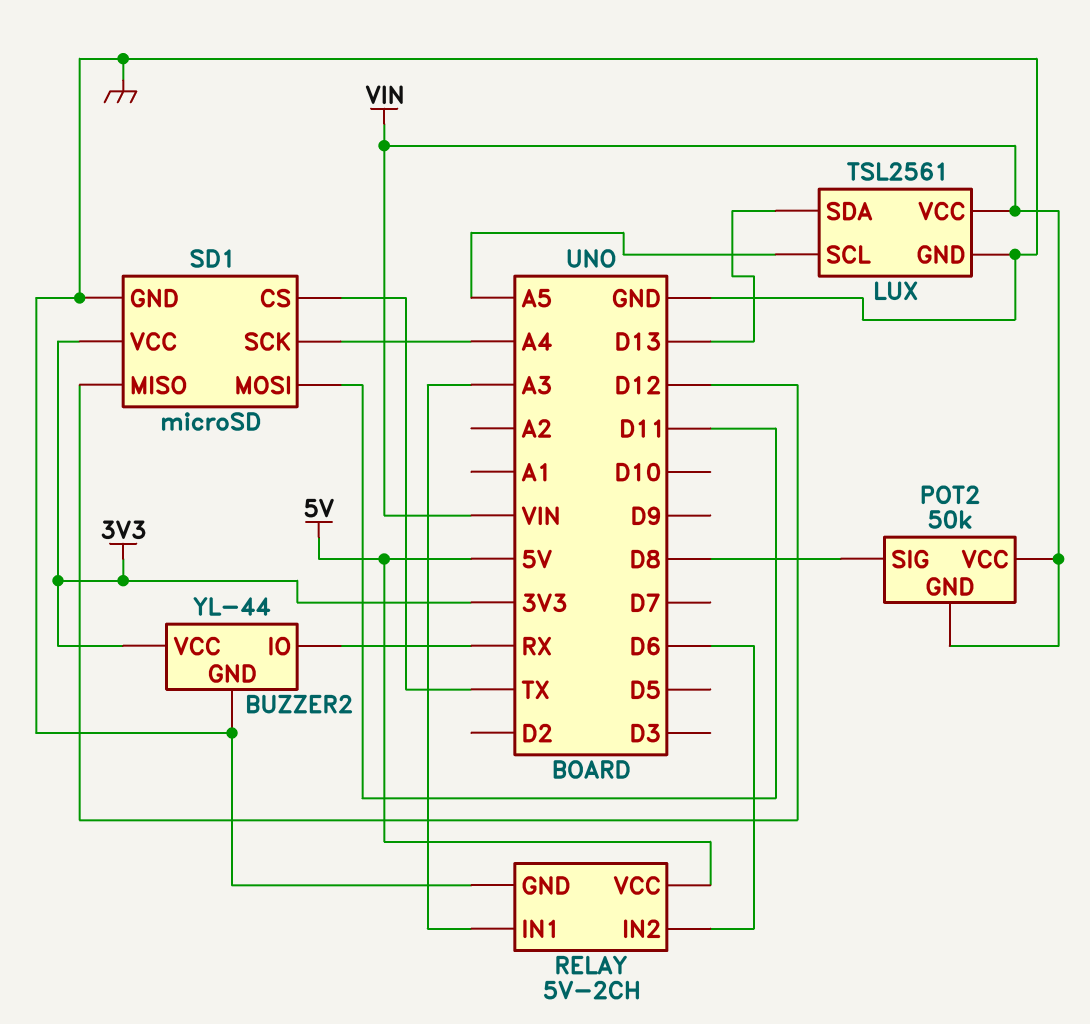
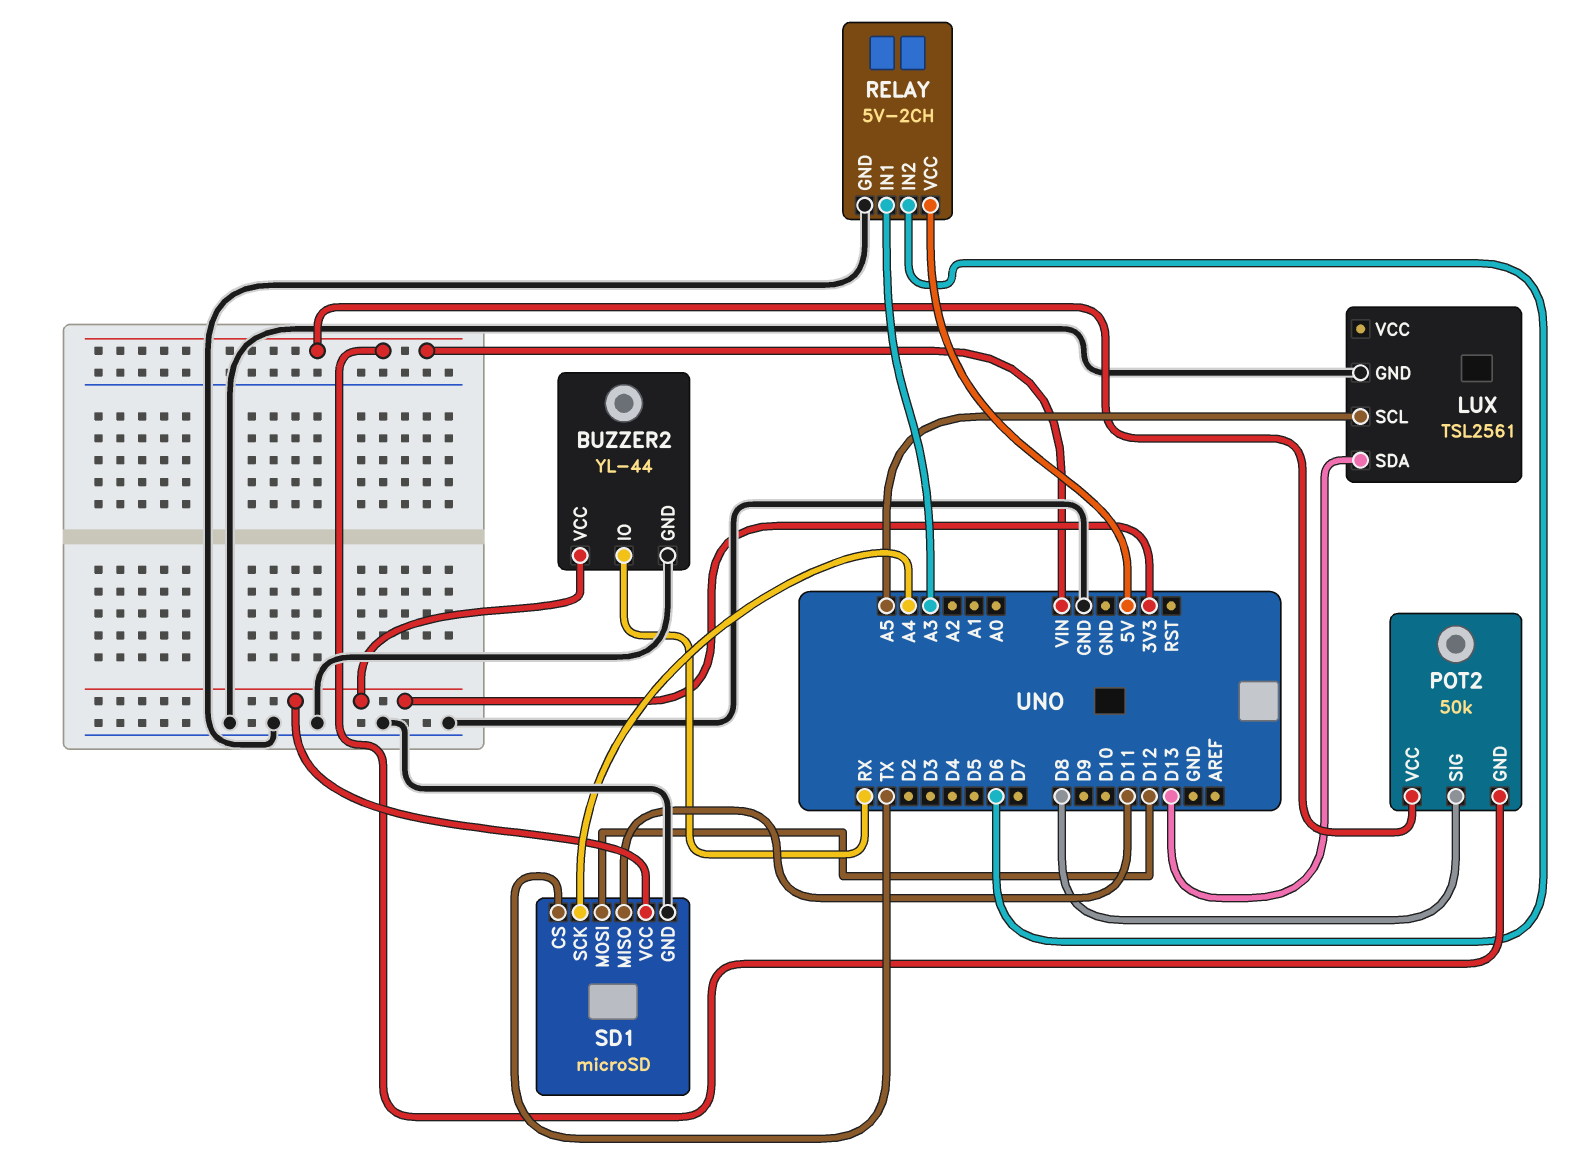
LUX pin VCC: VIN -> none
SD1 pin MISO: D12 -> D11
SD1 pin MOSI: D11 -> D12

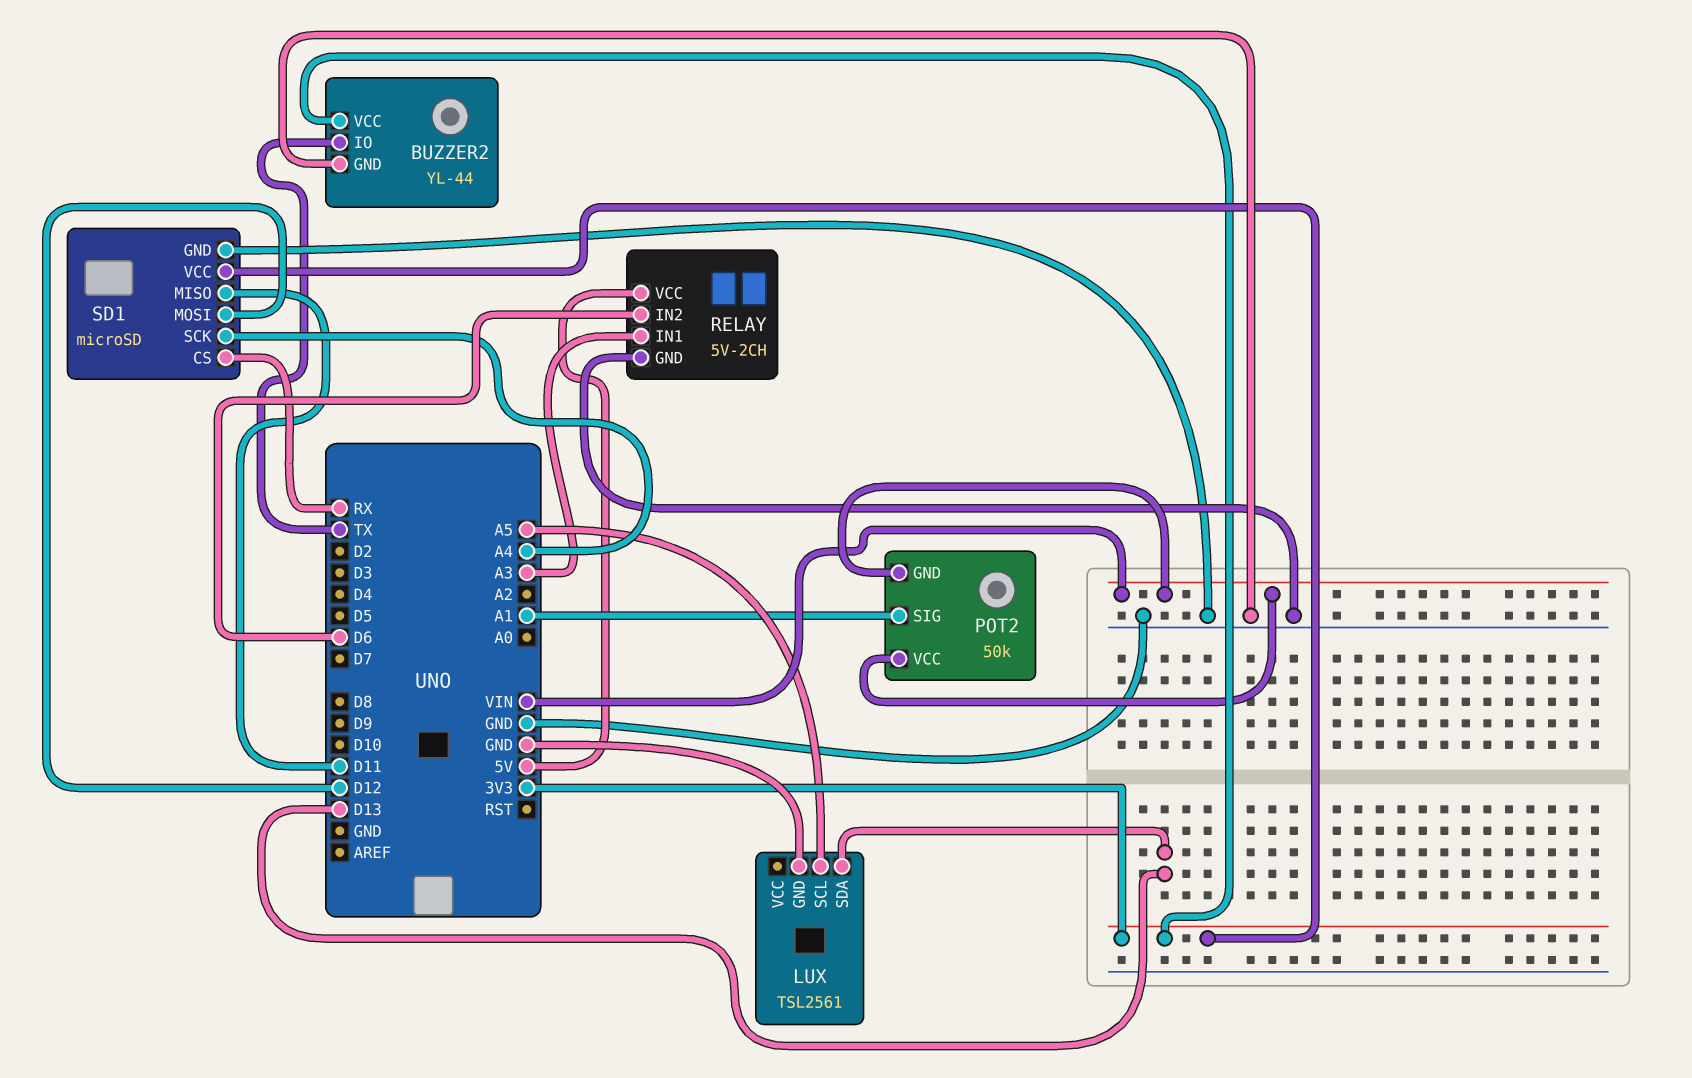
BUZZER2 pin IO: RX -> TX
POT2 pin SIG: D8 -> A1
SD1 pin CS: TX -> RX

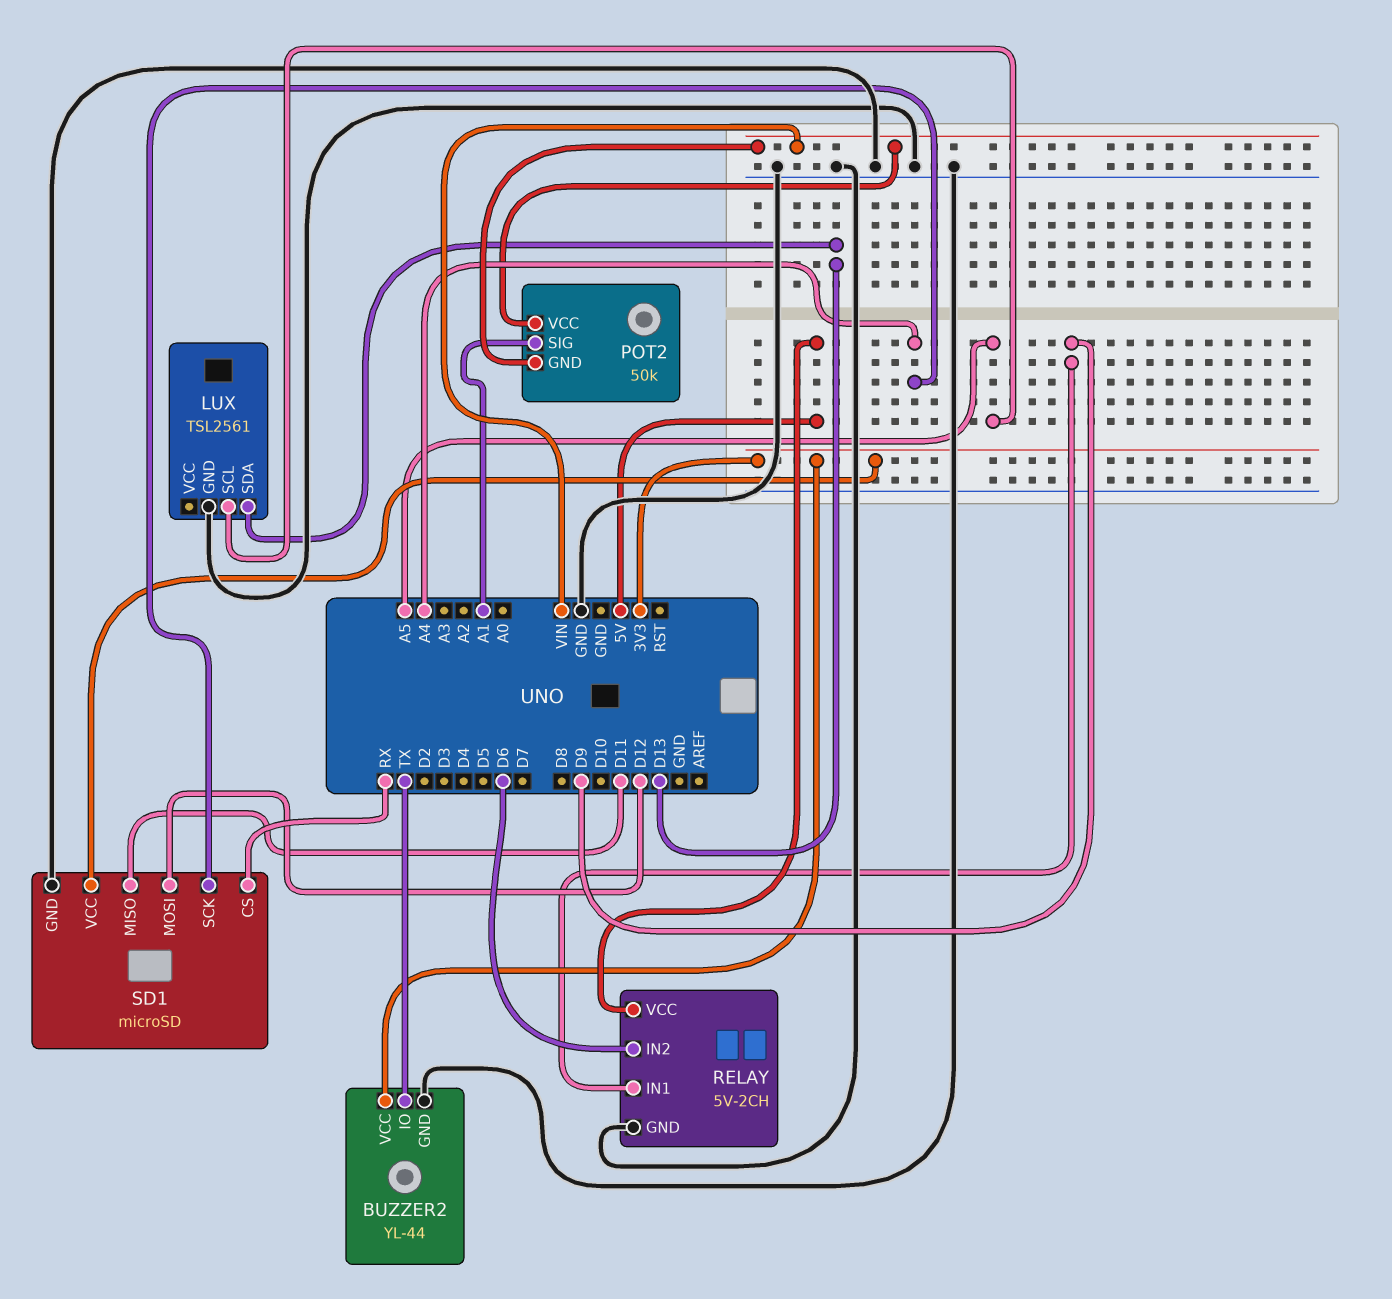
RELAY pin IN1: A3 -> D9

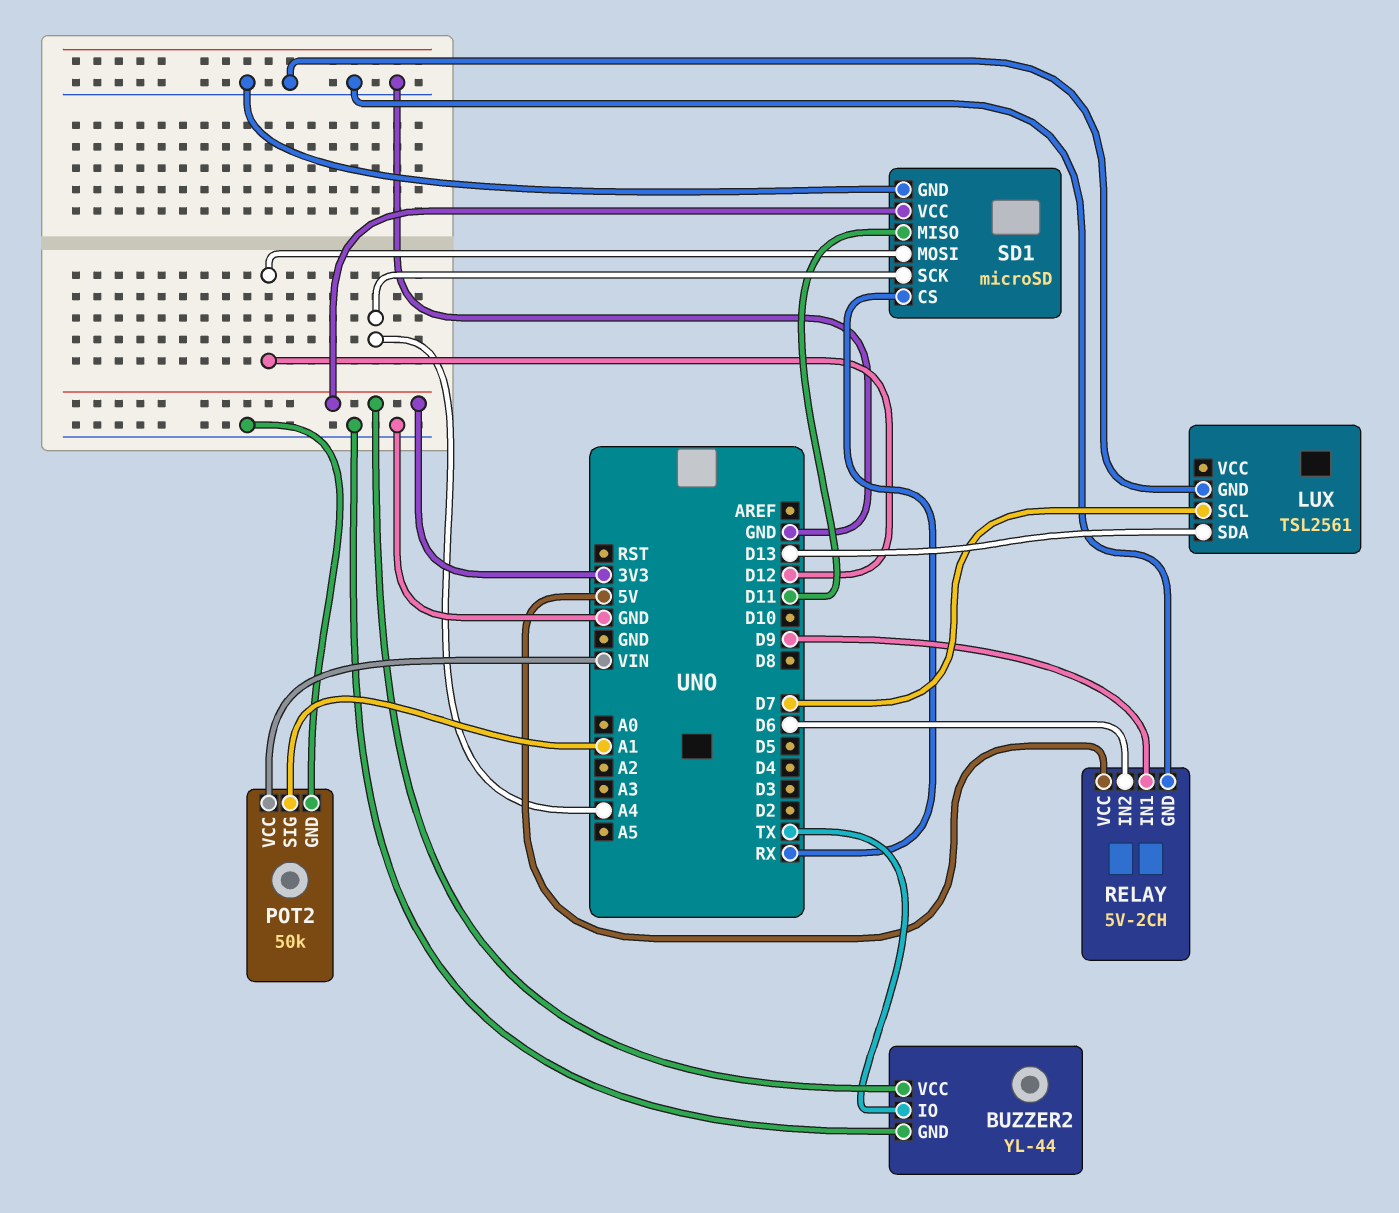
LUX pin SCL: A5 -> D7
POT2 pin GND: VIN -> GND

